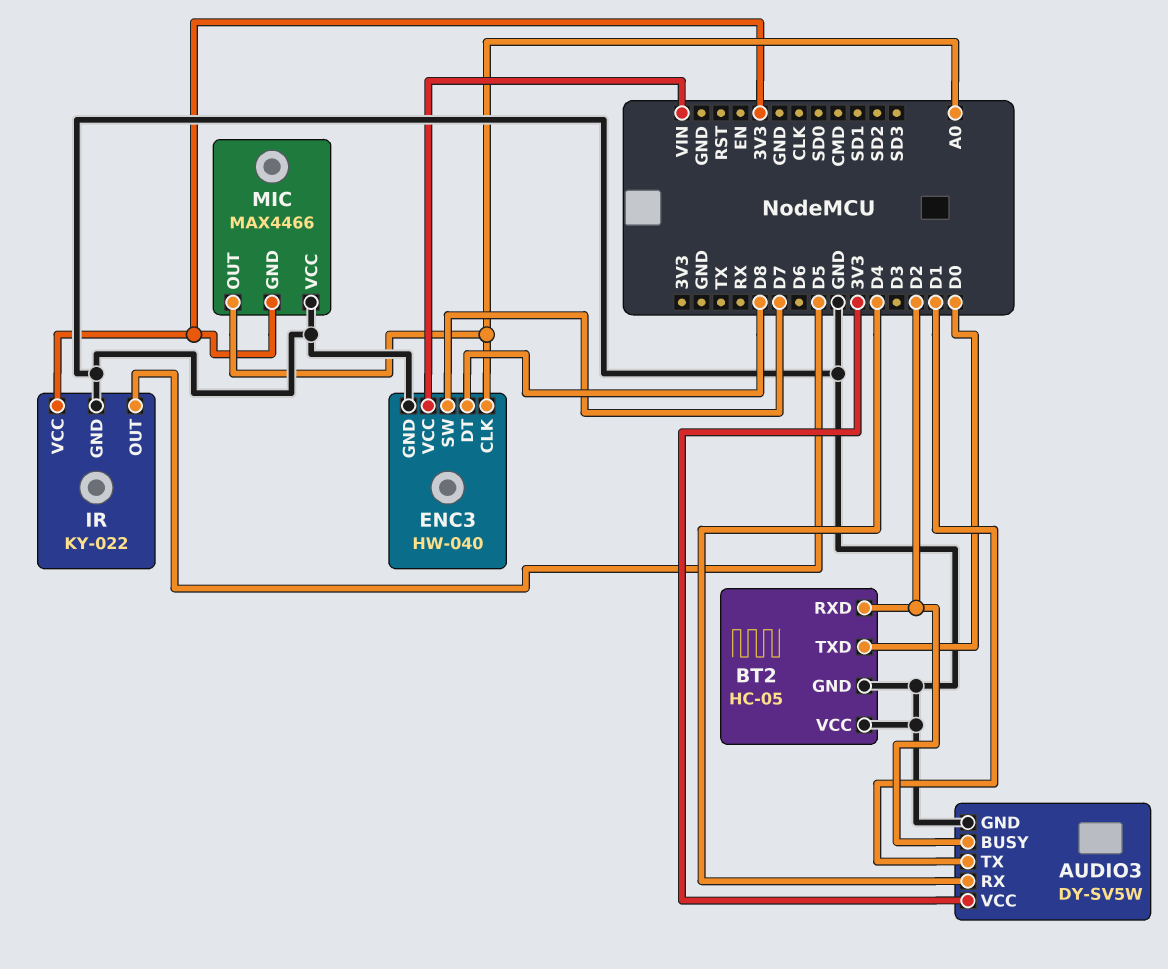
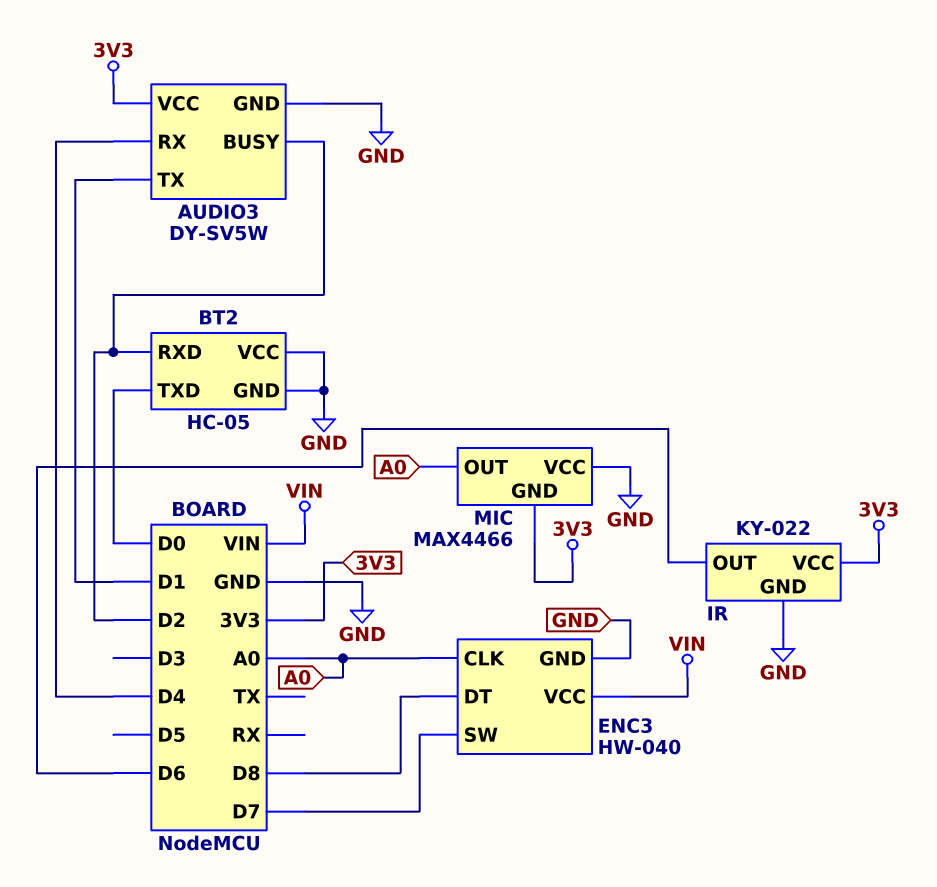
IR pin OUT: D5 -> D6

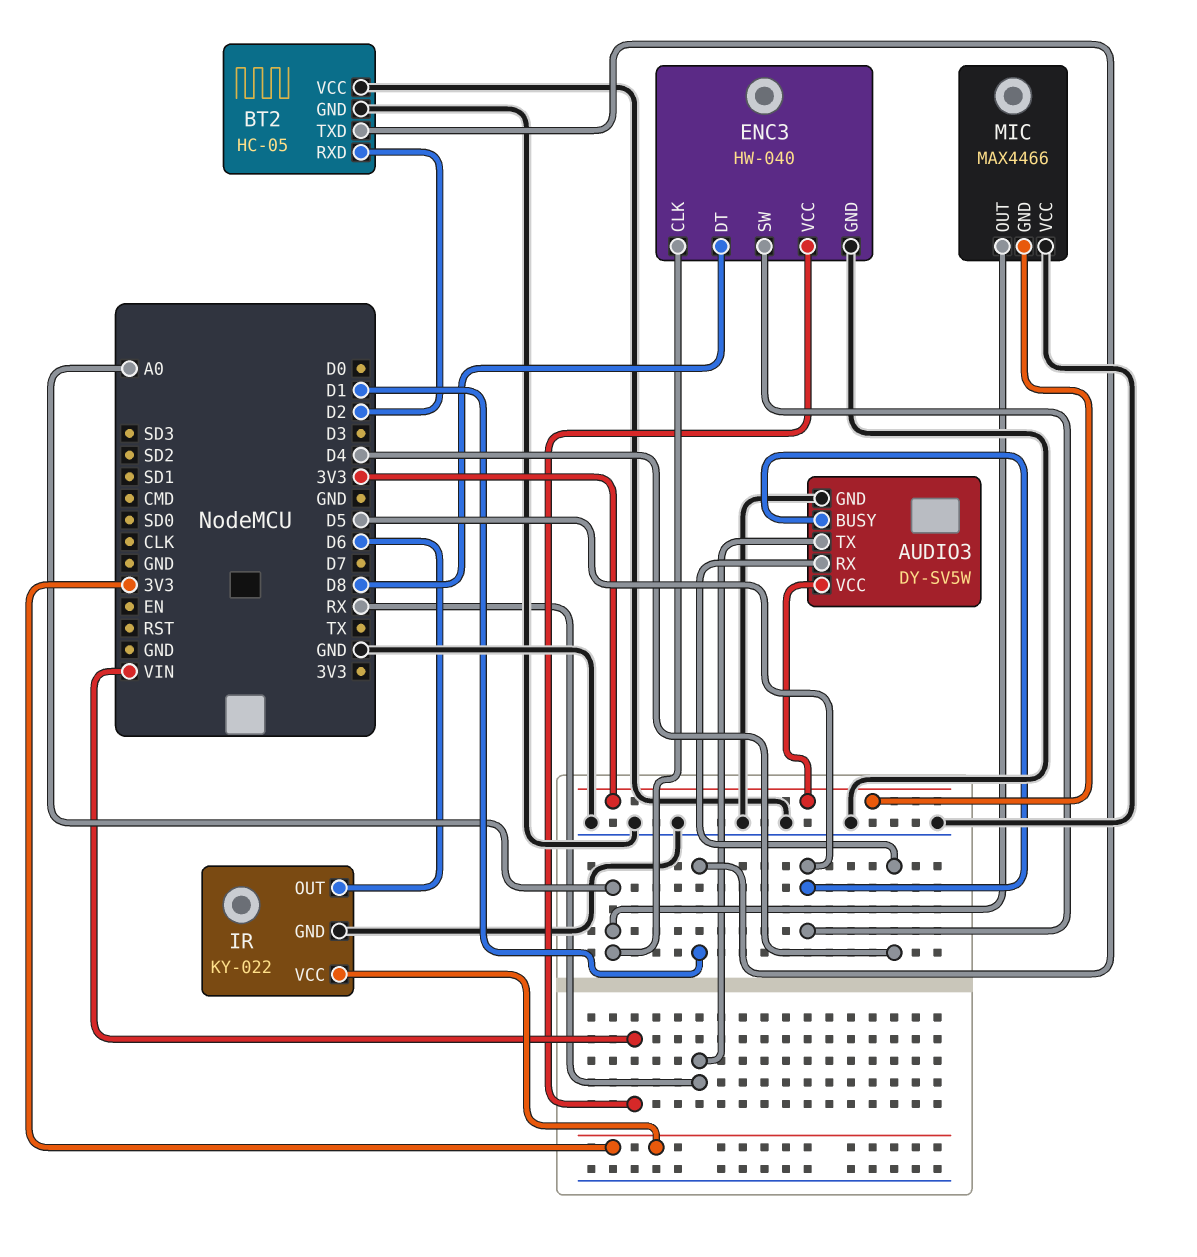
AUDIO3 pin BUSY: D2 -> D5
AUDIO3 pin TX: D1 -> RX
BT2 pin TXD: D0 -> D1
ENC3 pin SW: D7 -> D5

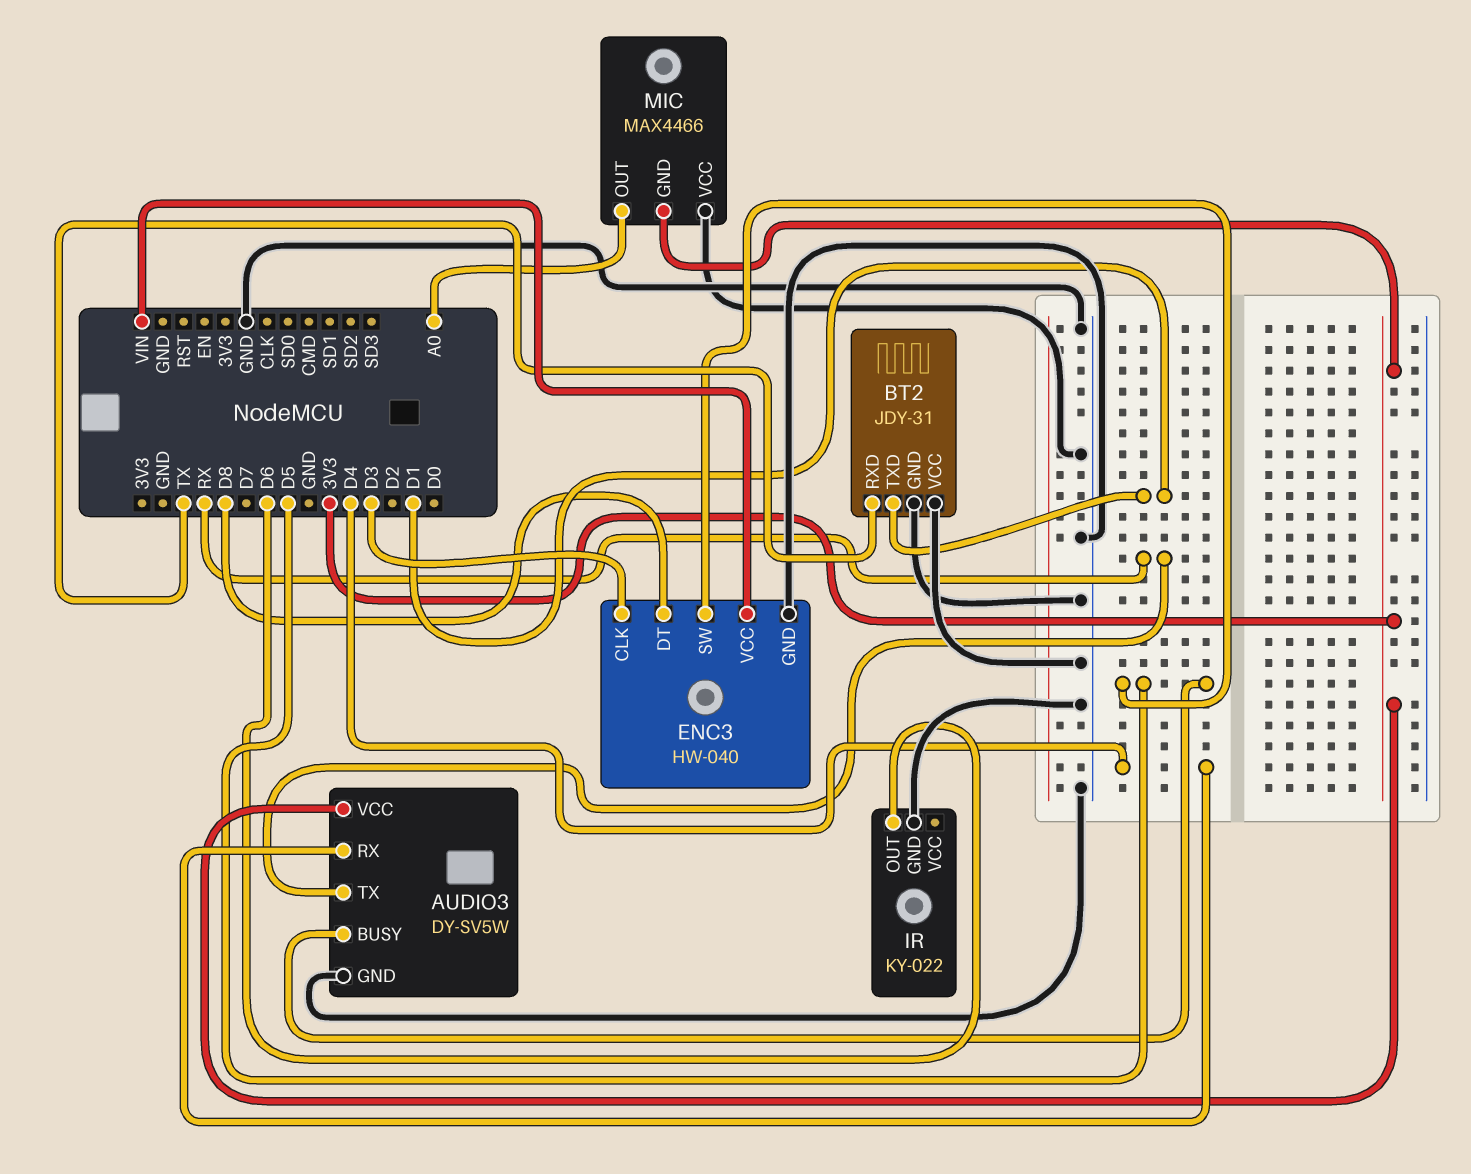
BT2: HC-05 -> JDY-31
BT2 pin RXD: D2 -> TX
ENC3 pin CLK: A0 -> D3
IR pin VCC: 3V3 -> none

